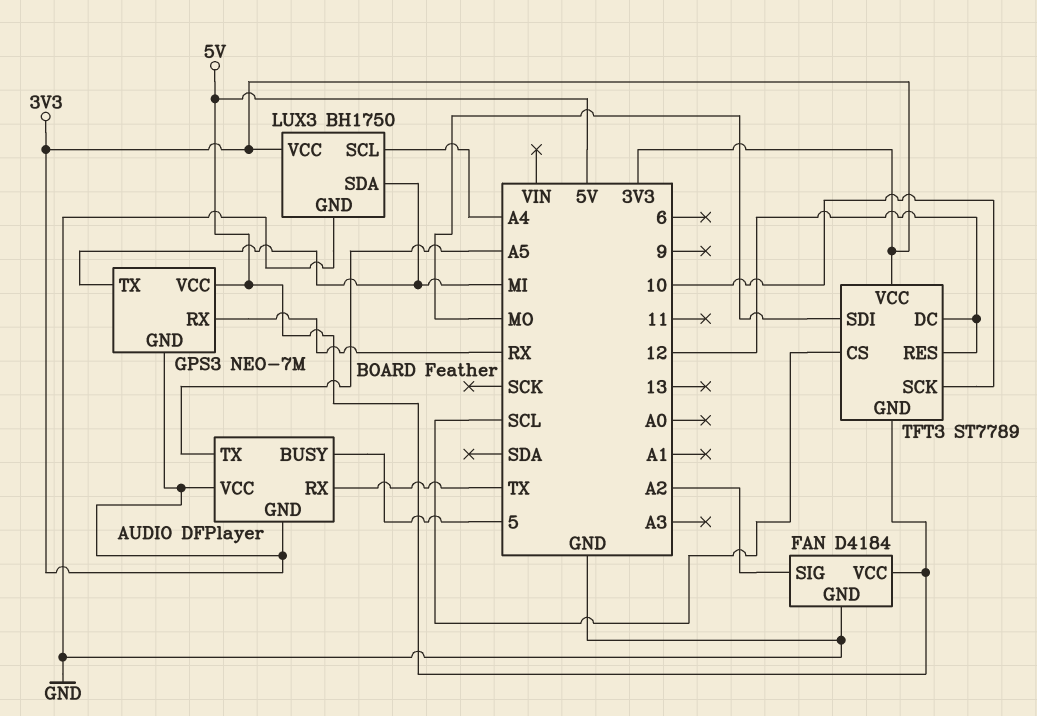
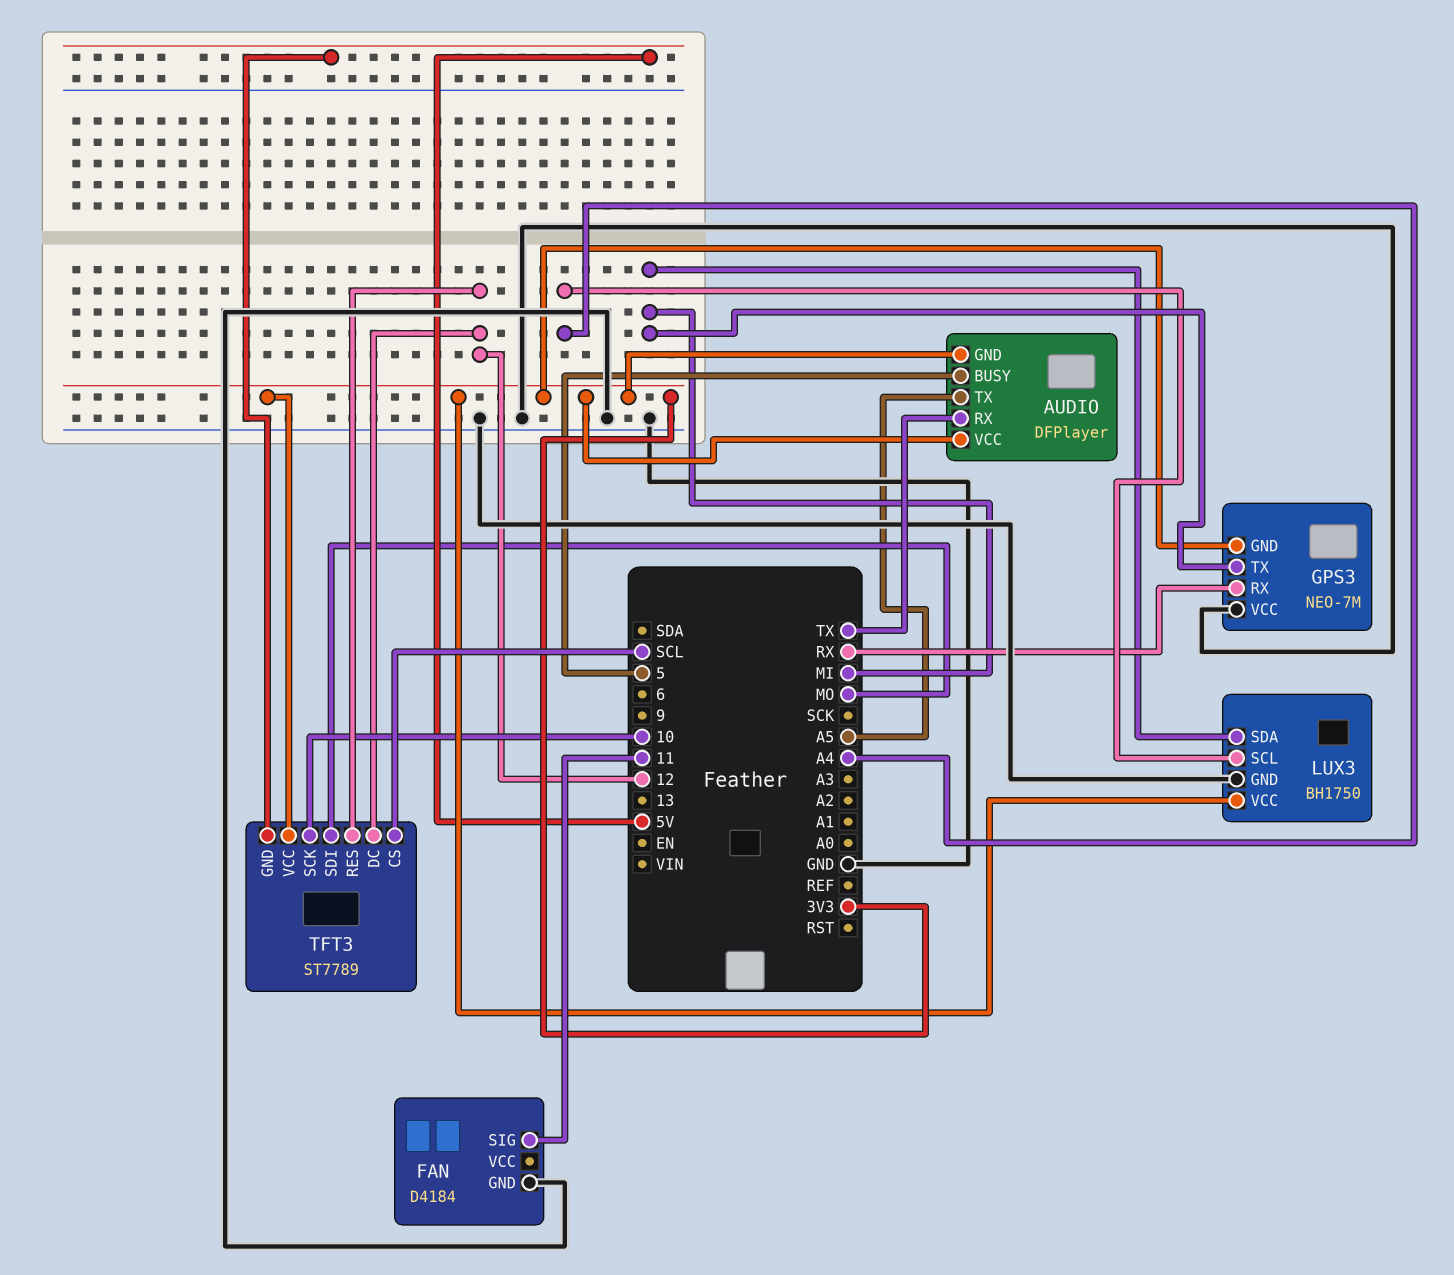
FAN pin SIG: A2 -> 11
FAN pin VCC: 5V -> none
GPS3 pin VCC: 5V -> GND

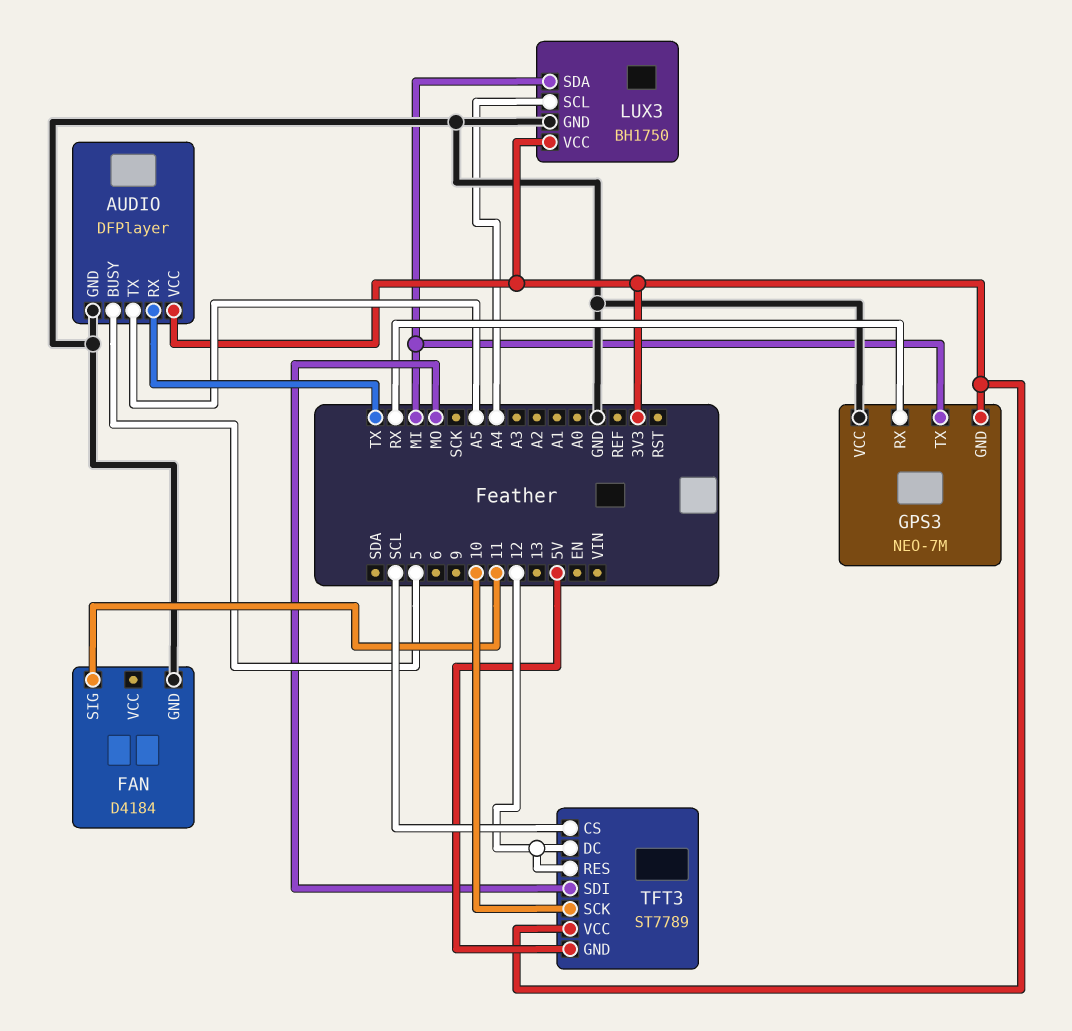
AUDIO pin GND: 3V3 -> GND

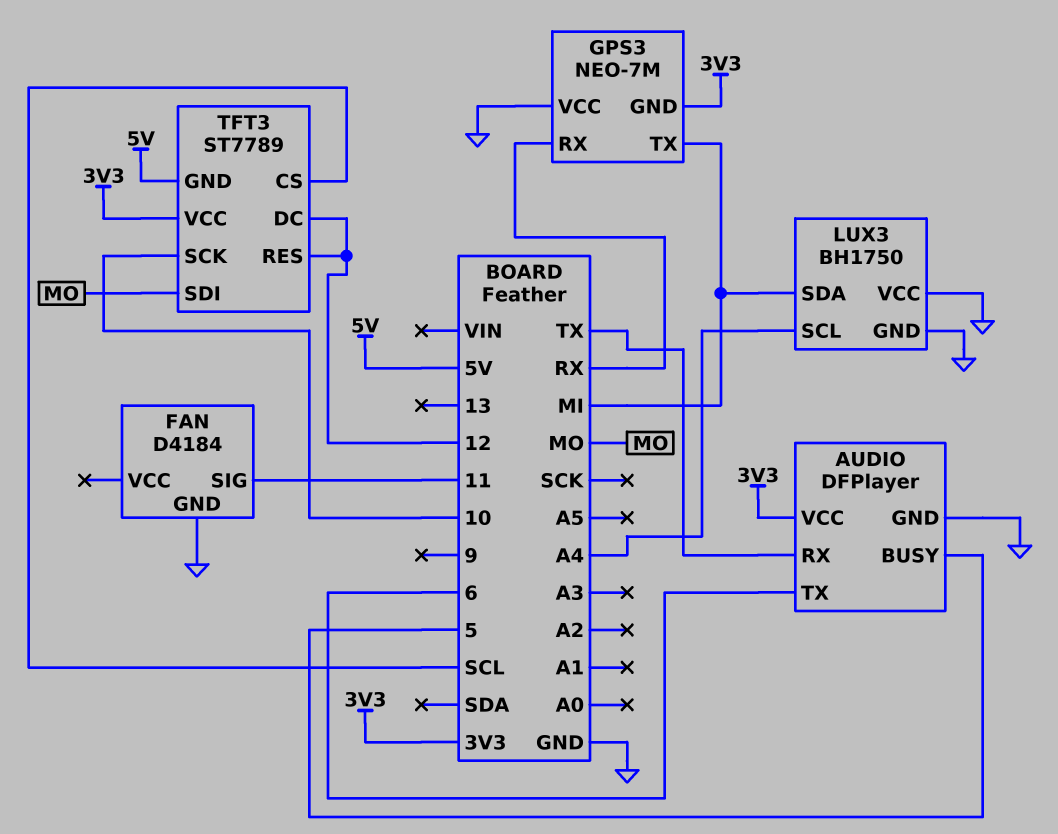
AUDIO pin TX: A5 -> 6
LUX3 pin VCC: 3V3 -> GND

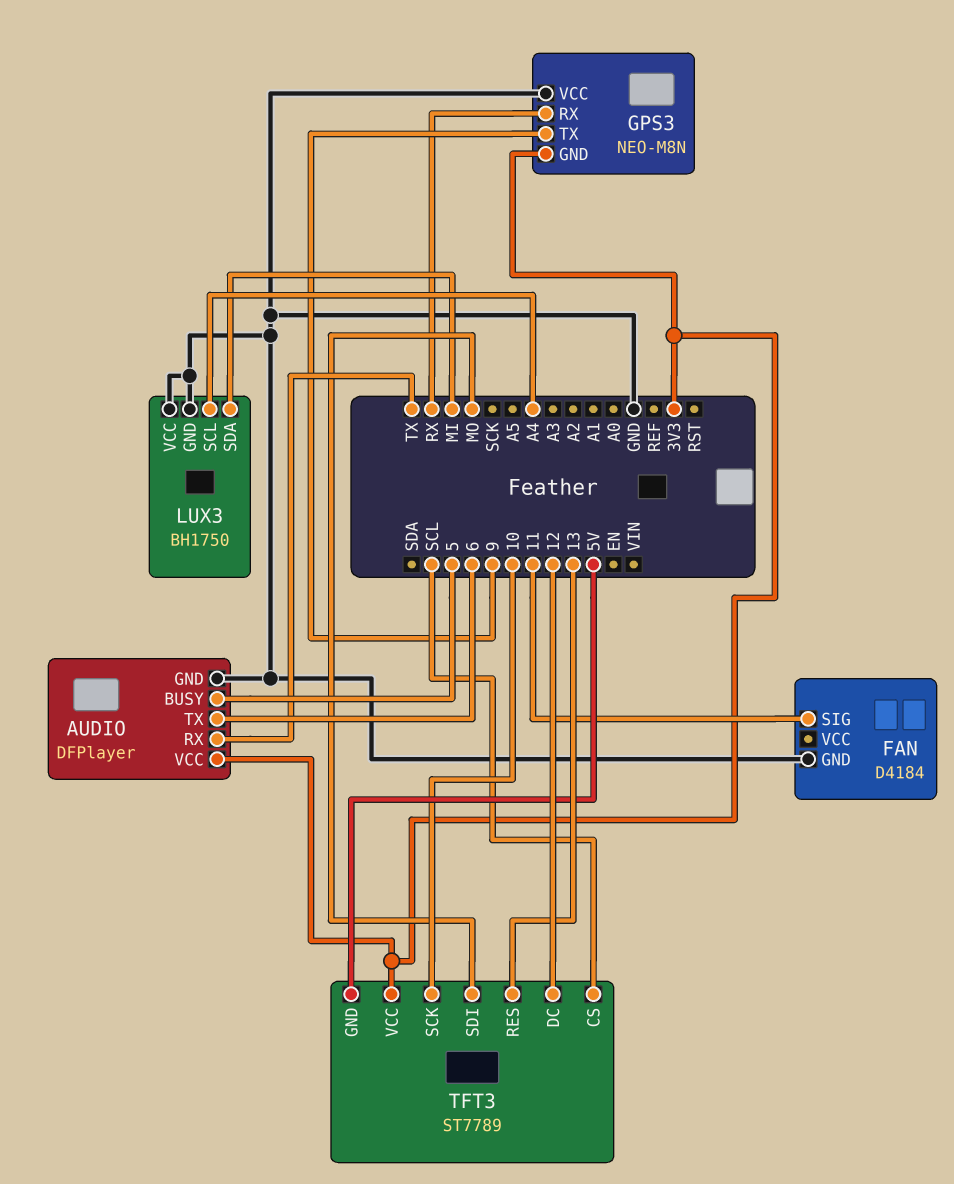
GPS3: NEO-7M -> NEO-M8N
GPS3 pin TX: MI -> 9
TFT3 pin RES: 12 -> 13

